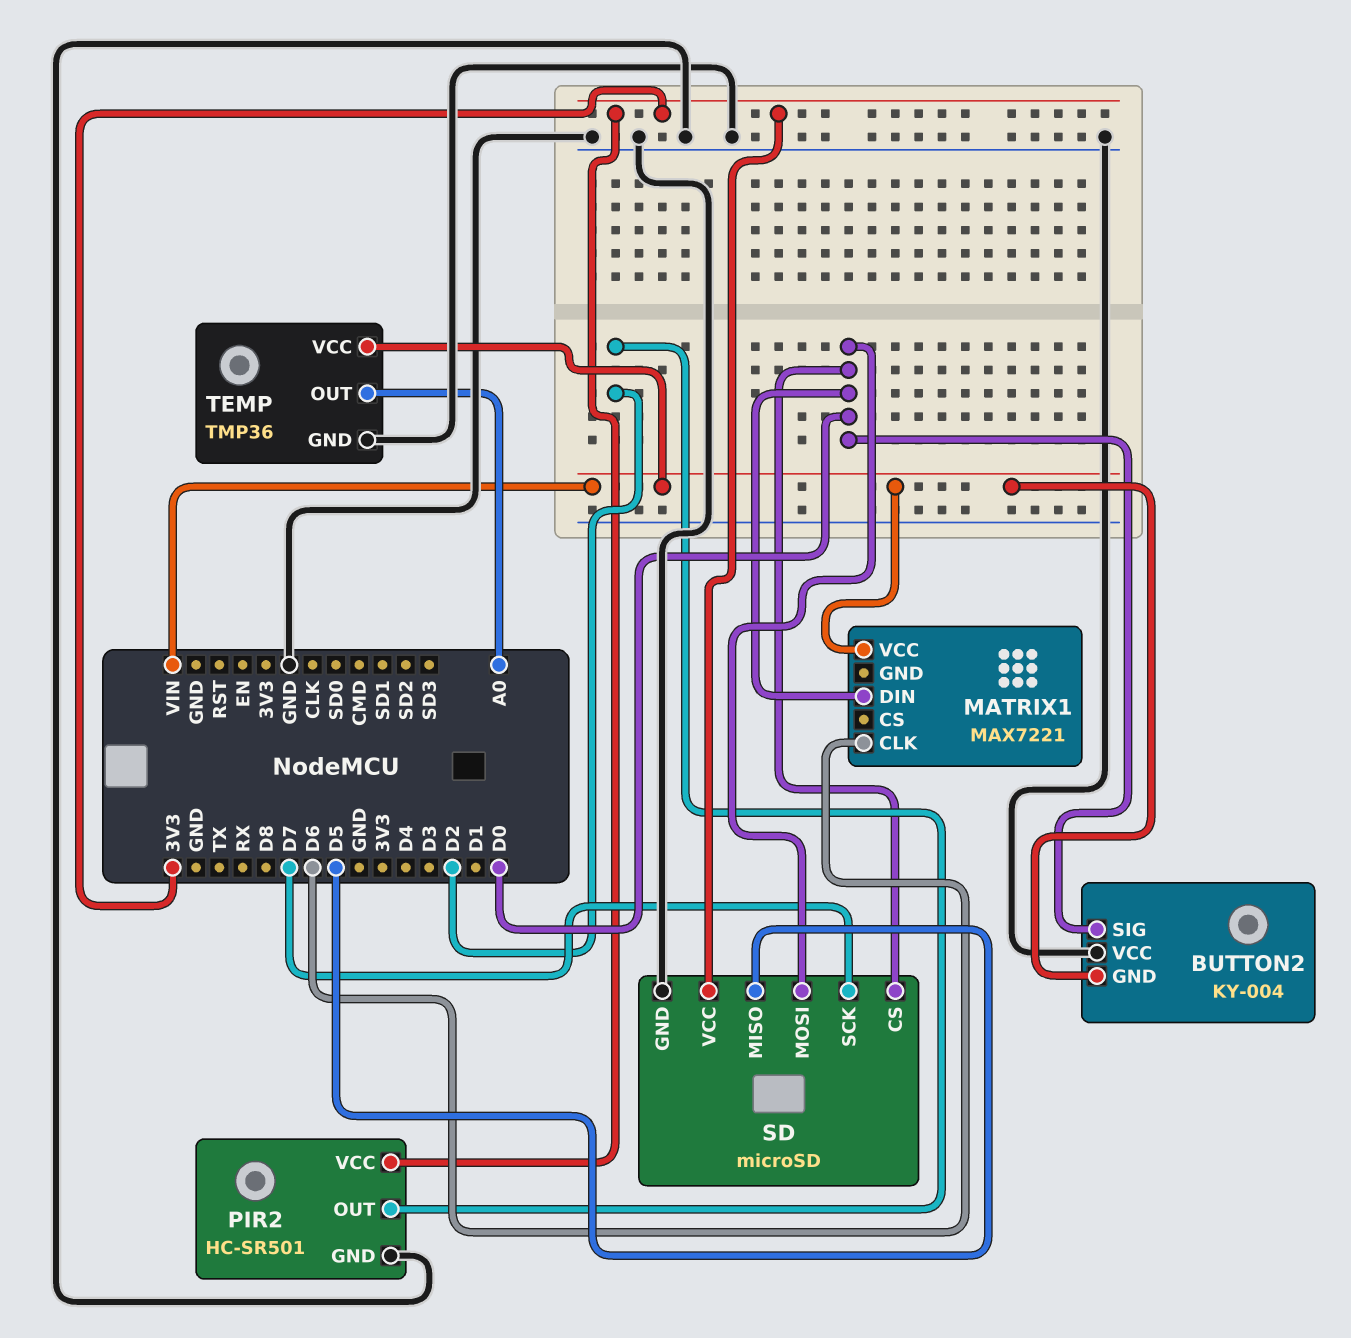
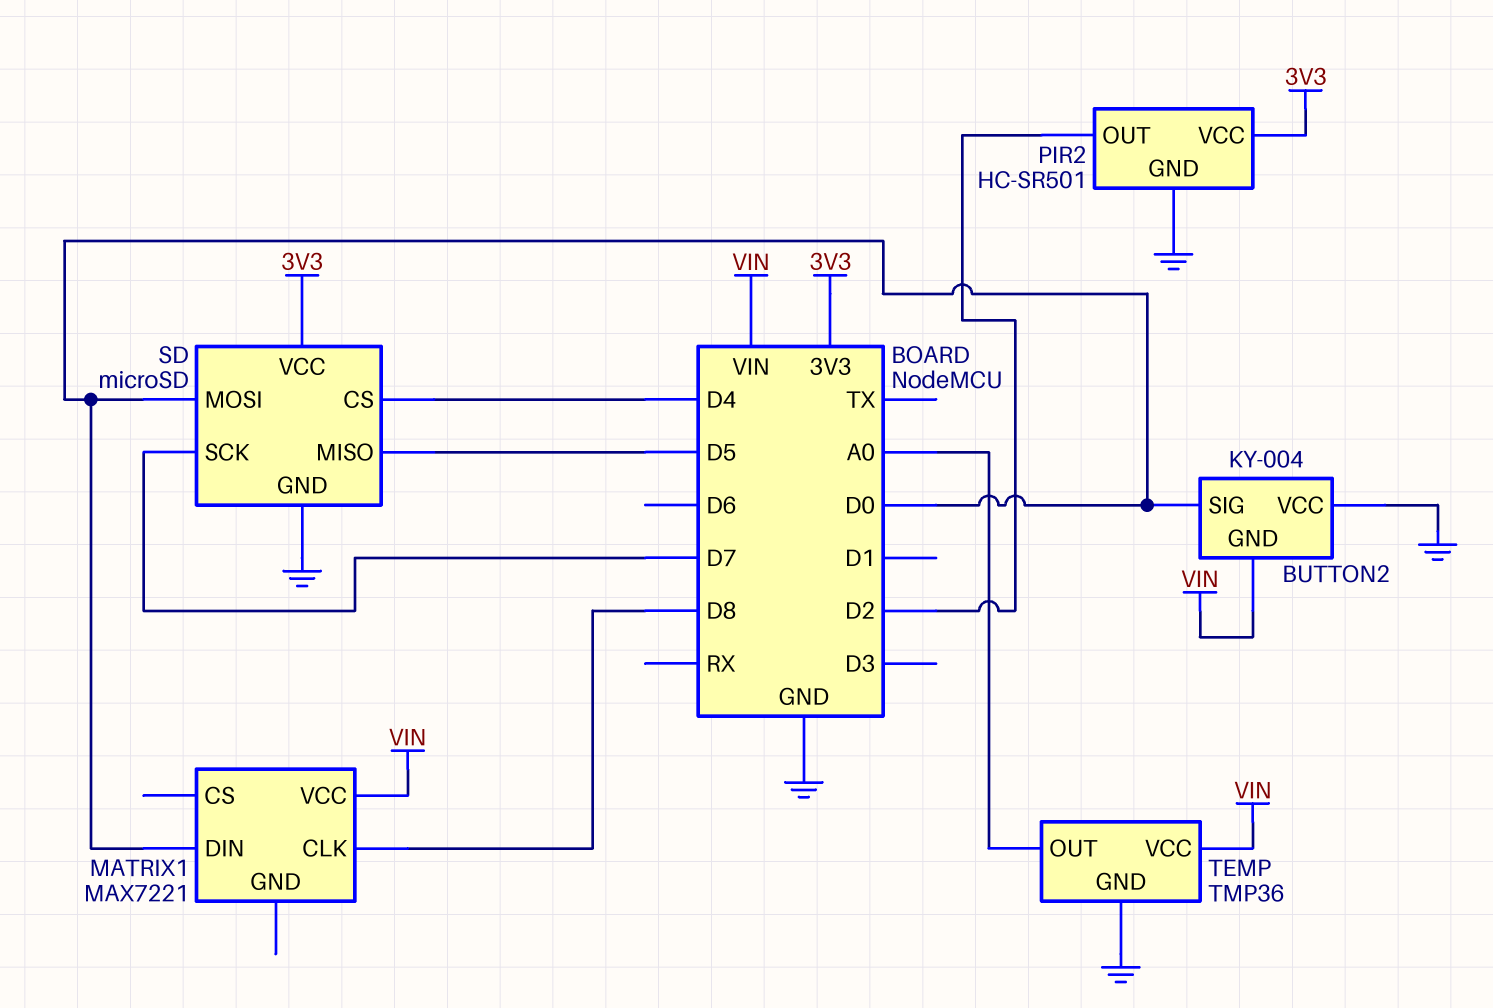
MATRIX1 pin CLK: D6 -> D8
SD pin CS: D0 -> D4

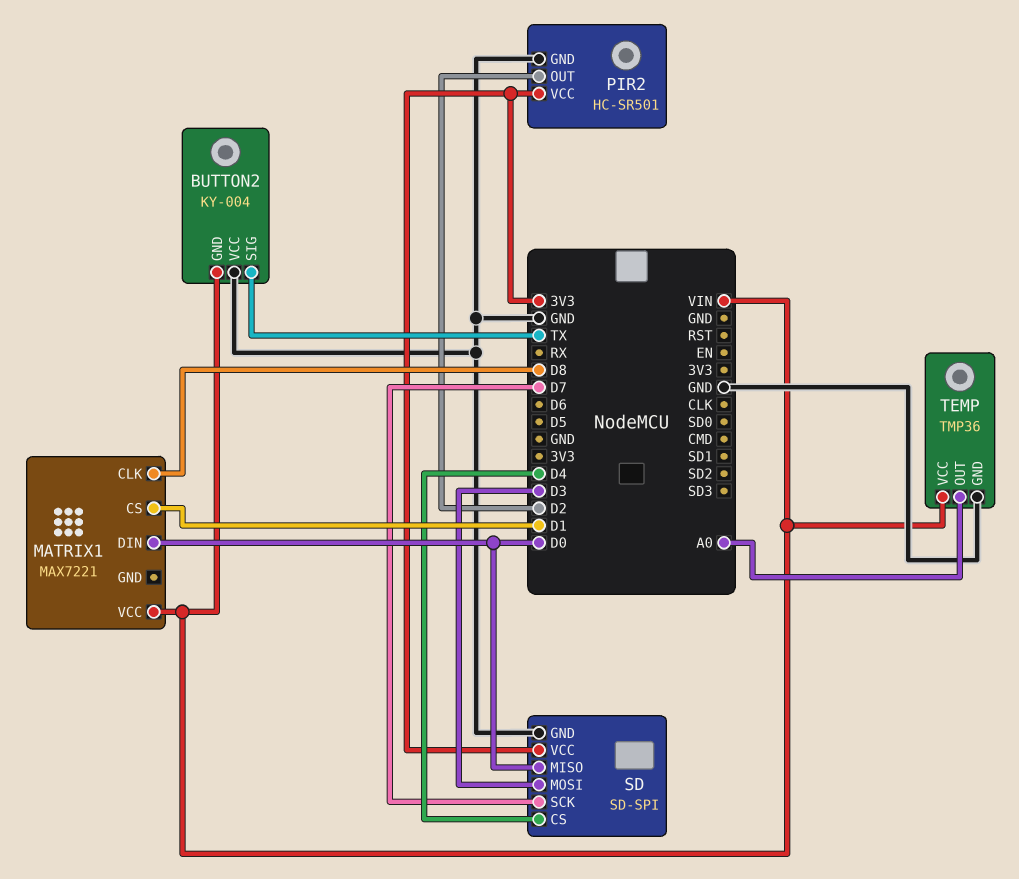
BUTTON2 pin SIG: D0 -> TX
MATRIX1 pin CS: none -> D1
SD: microSD -> SD-SPI
SD pin MISO: D5 -> D0
SD pin MOSI: D0 -> D3

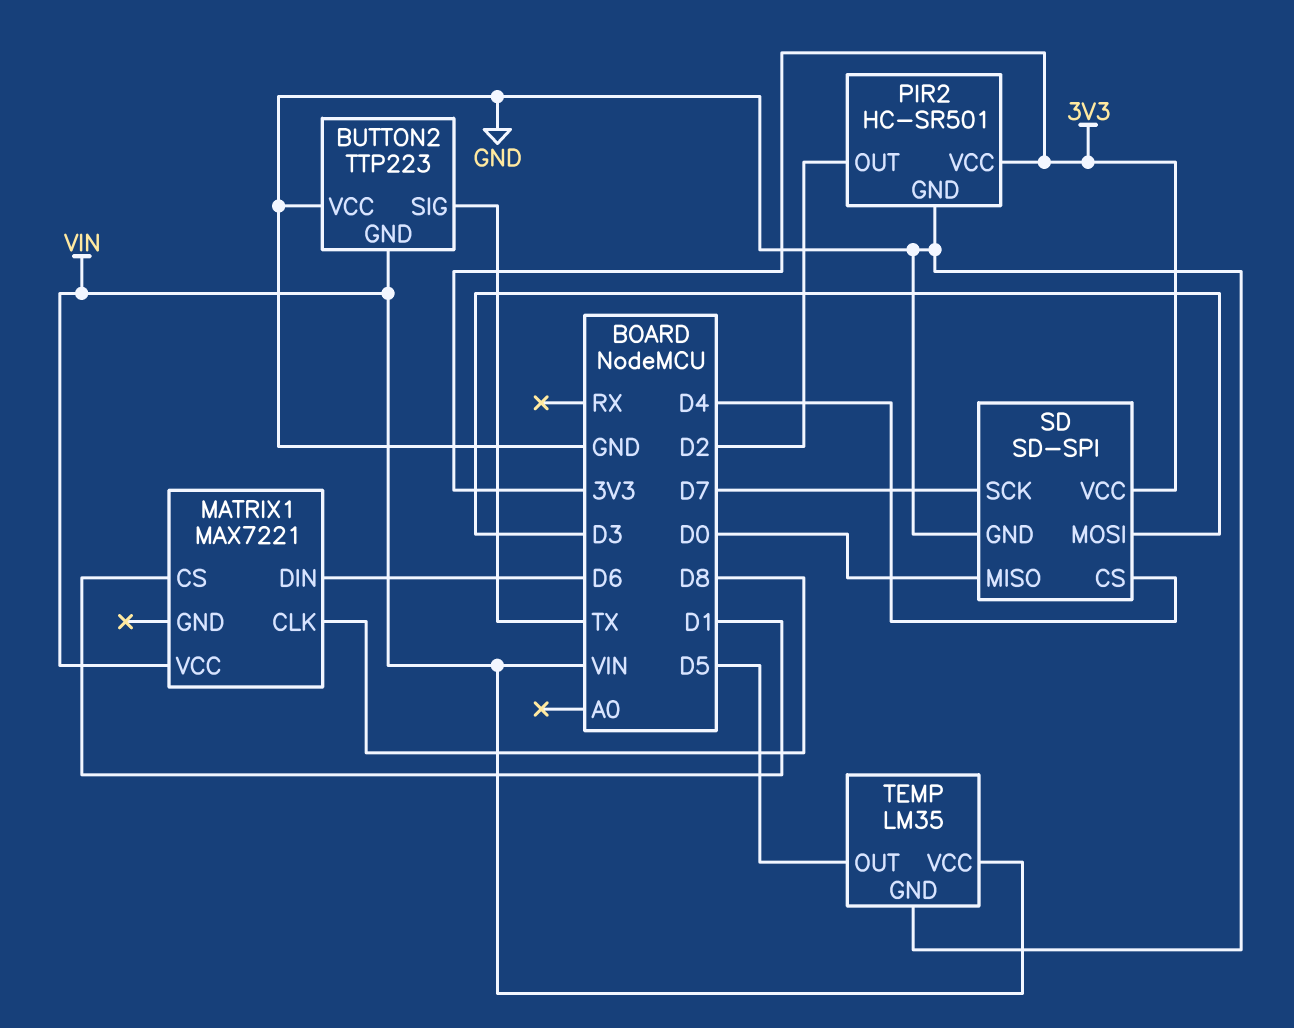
BUTTON2: KY-004 -> TTP223
MATRIX1 pin DIN: D0 -> D6
TEMP: TMP36 -> LM35
TEMP pin OUT: A0 -> D5

